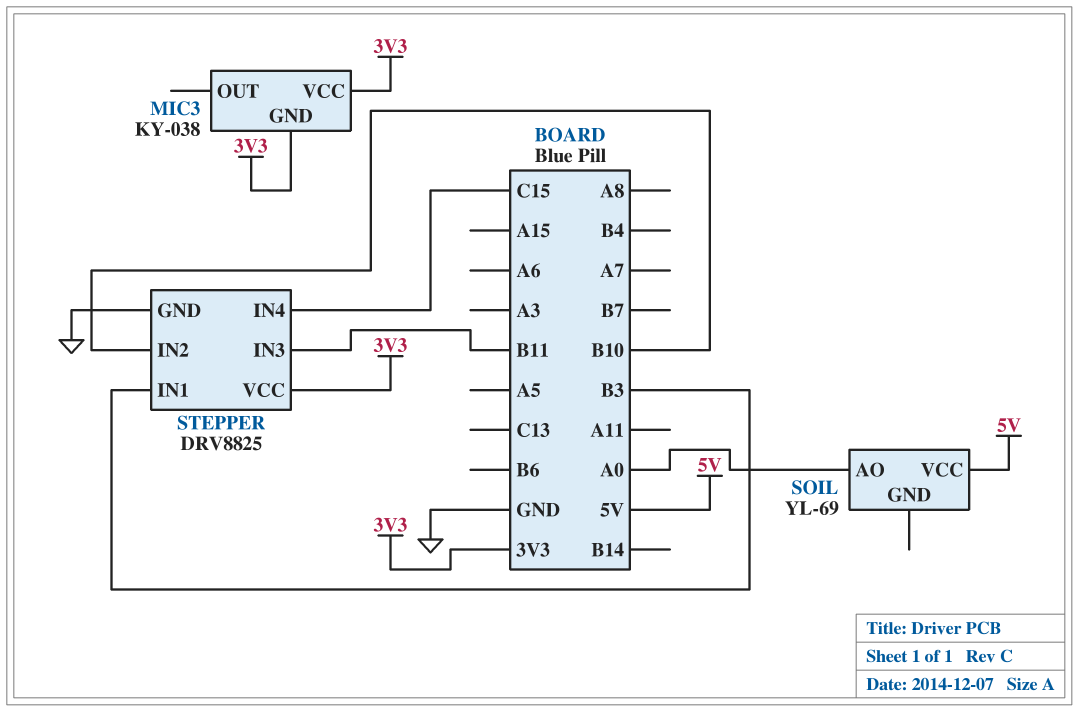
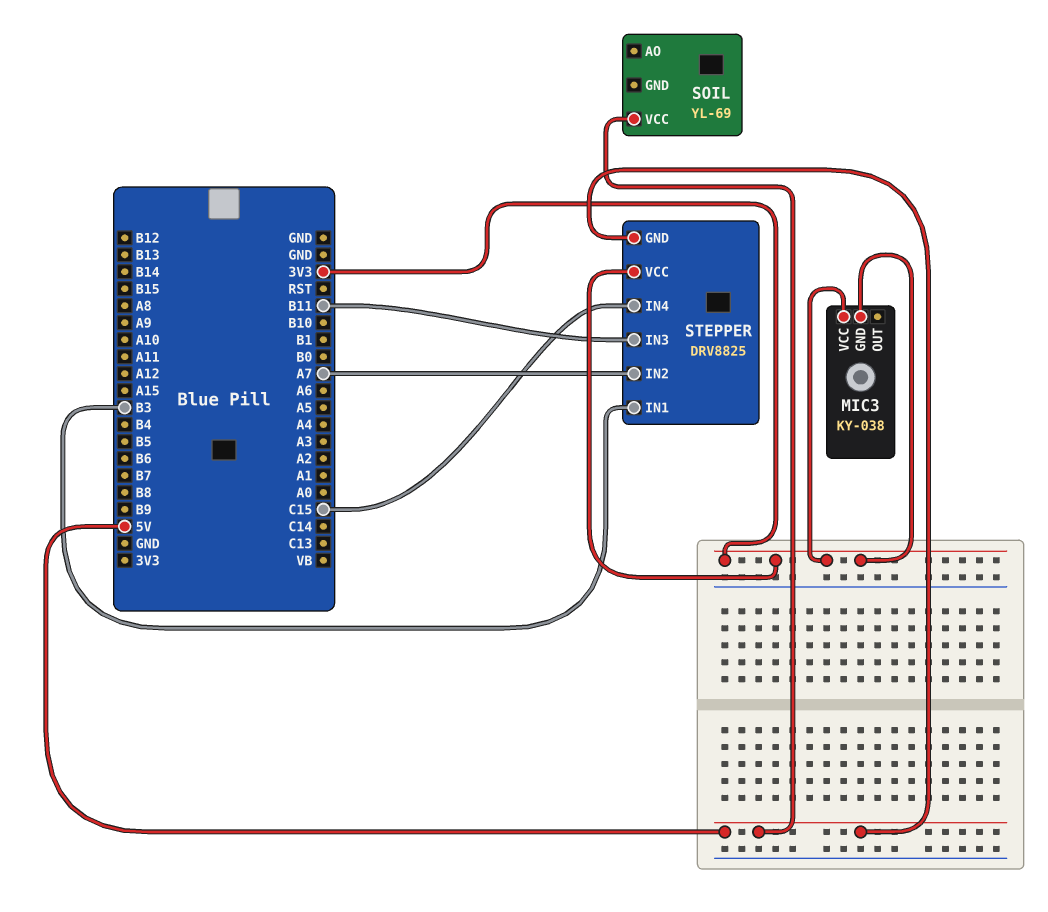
SOIL pin AO: A0 -> none
STEPPER pin GND: GND -> 5V
STEPPER pin IN2: B10 -> A7

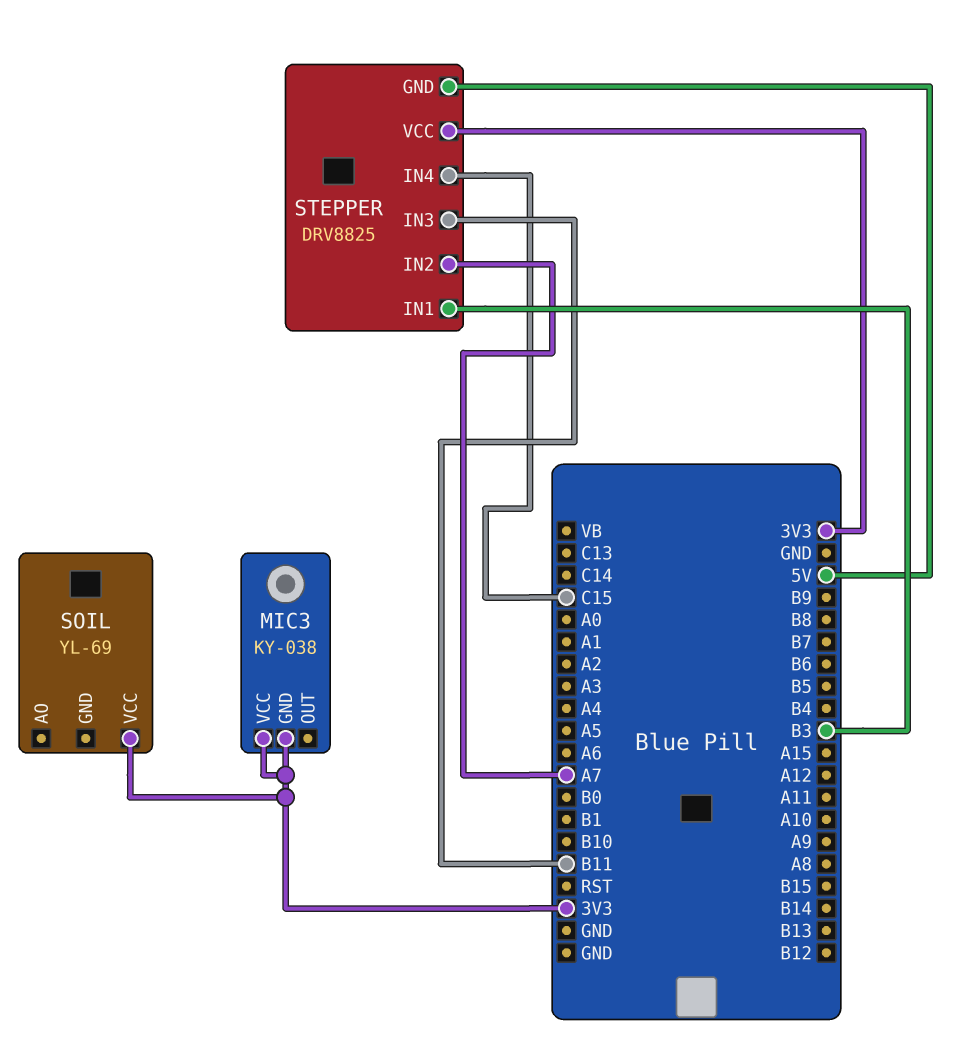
SOIL pin VCC: 5V -> 3V3

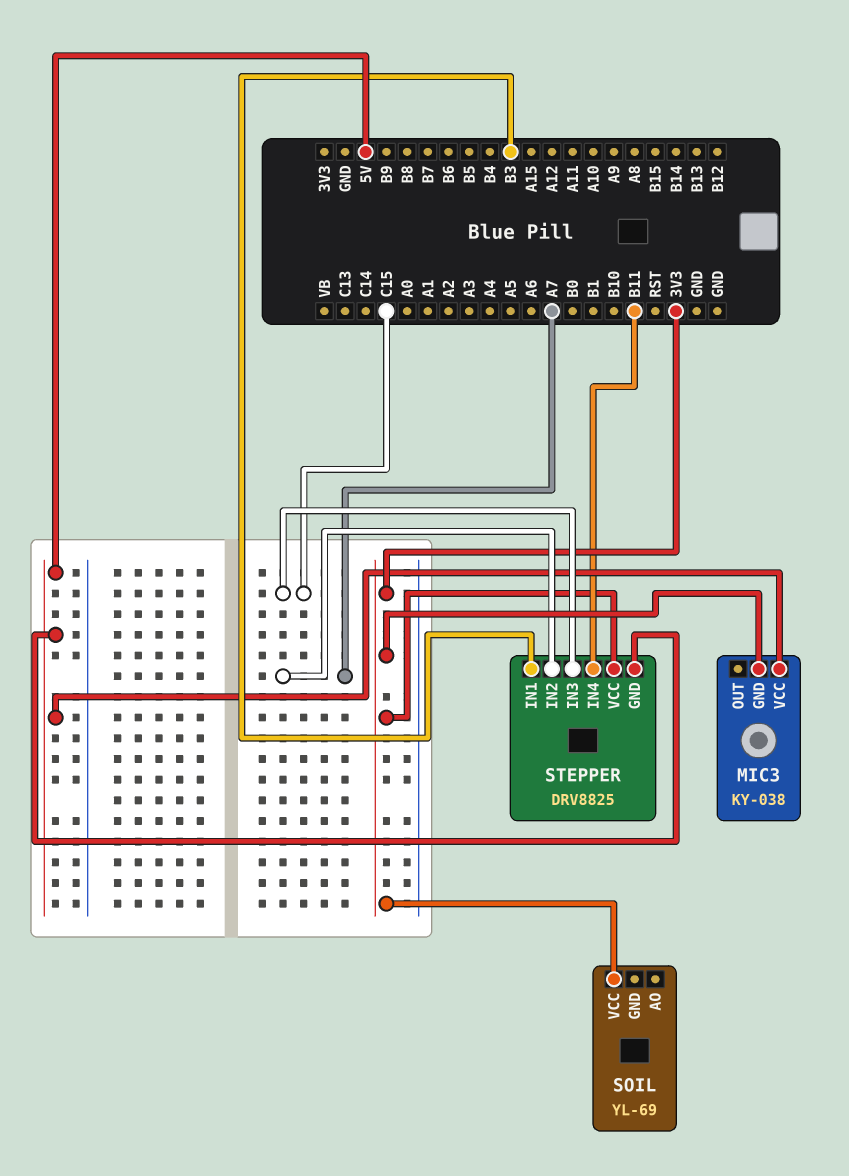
MIC3 pin VCC: 3V3 -> 5V
STEPPER pin IN3: B11 -> C15
STEPPER pin IN4: C15 -> B11

